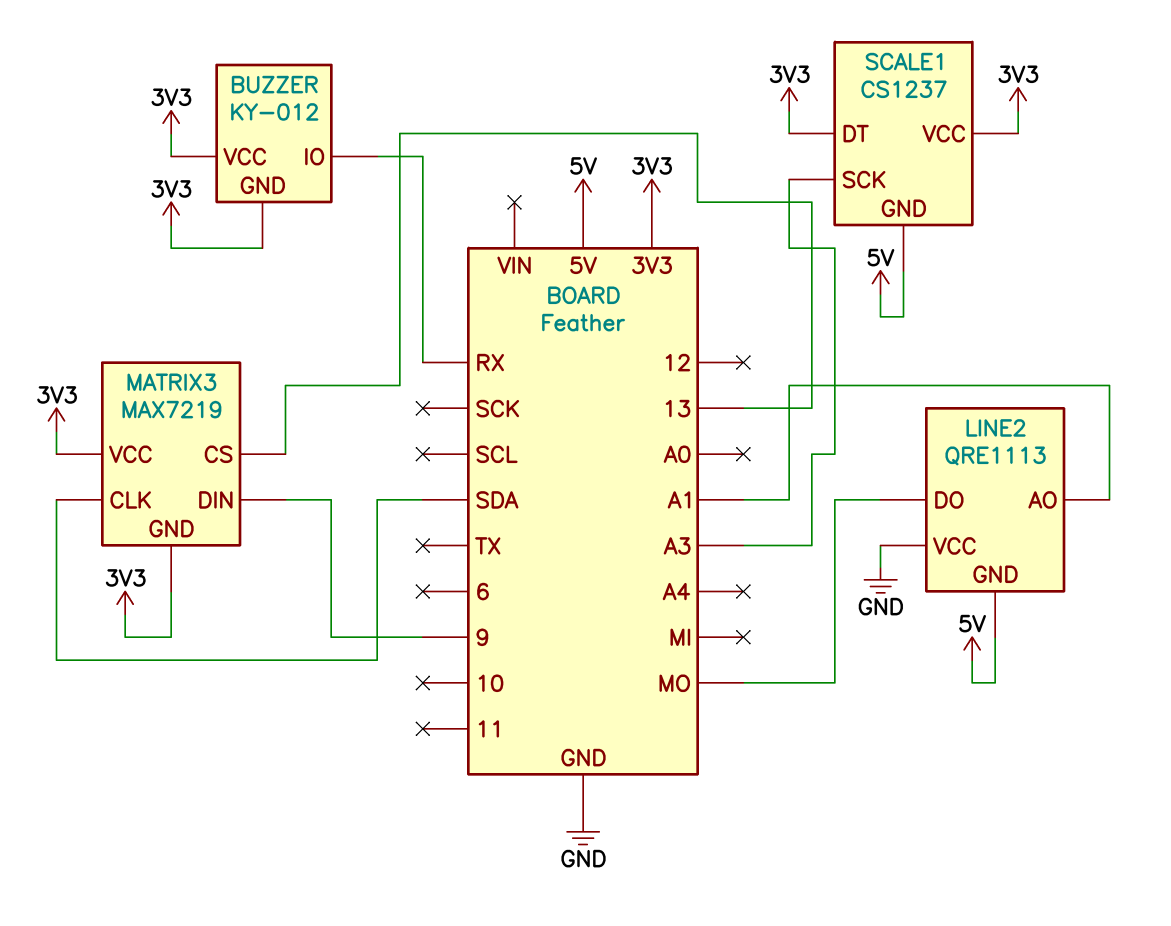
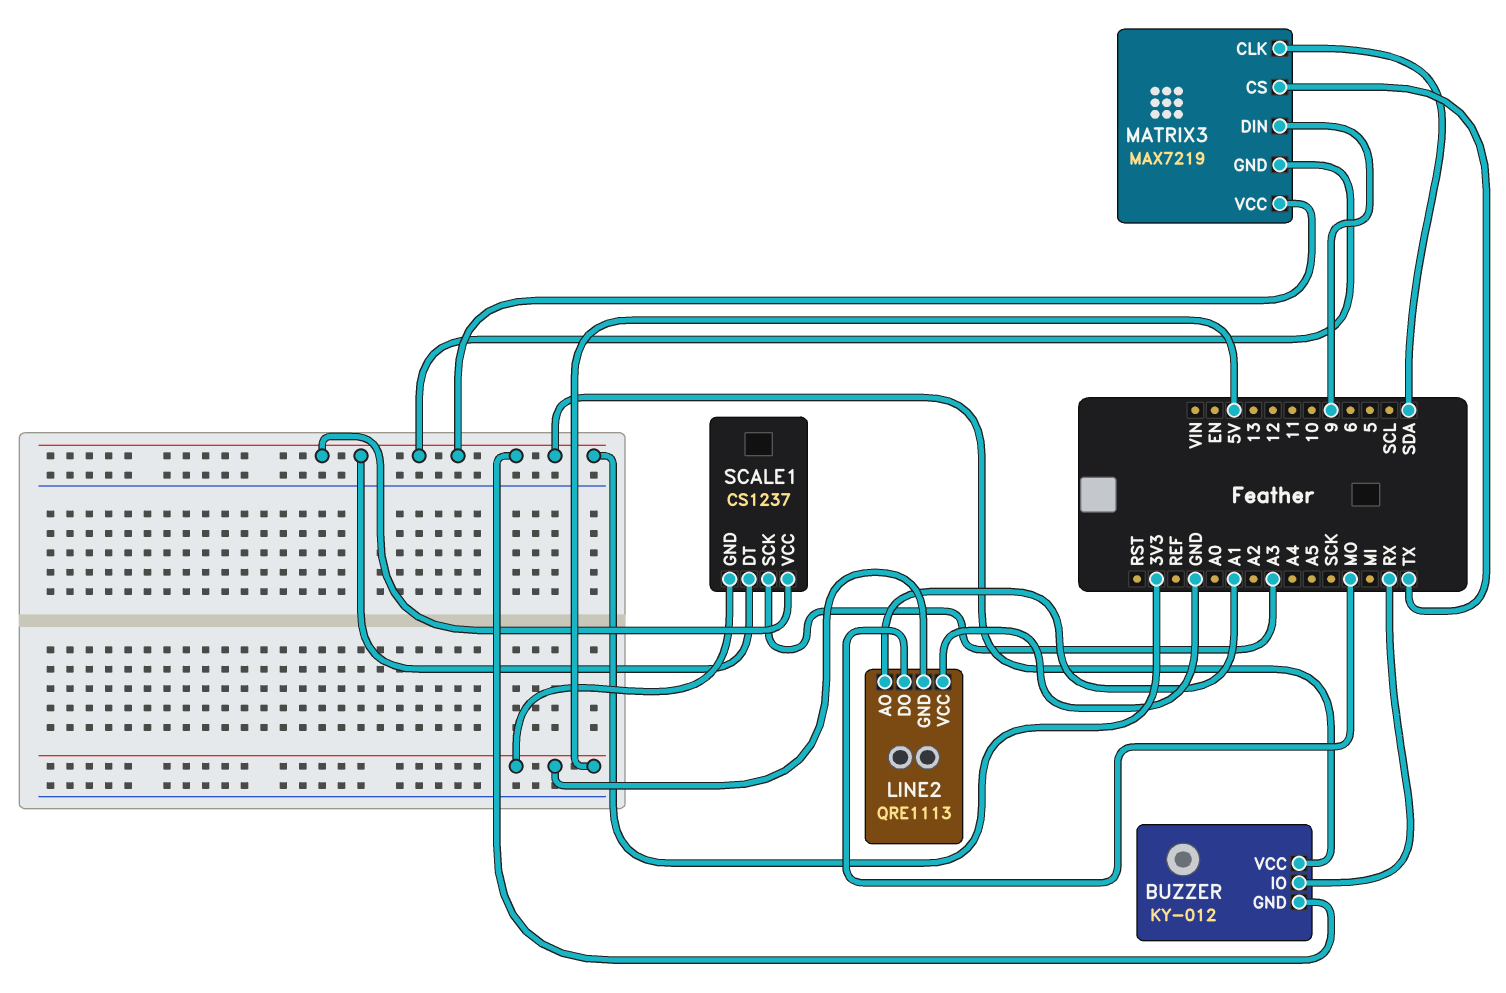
MATRIX3 pin CS: 13 -> TX

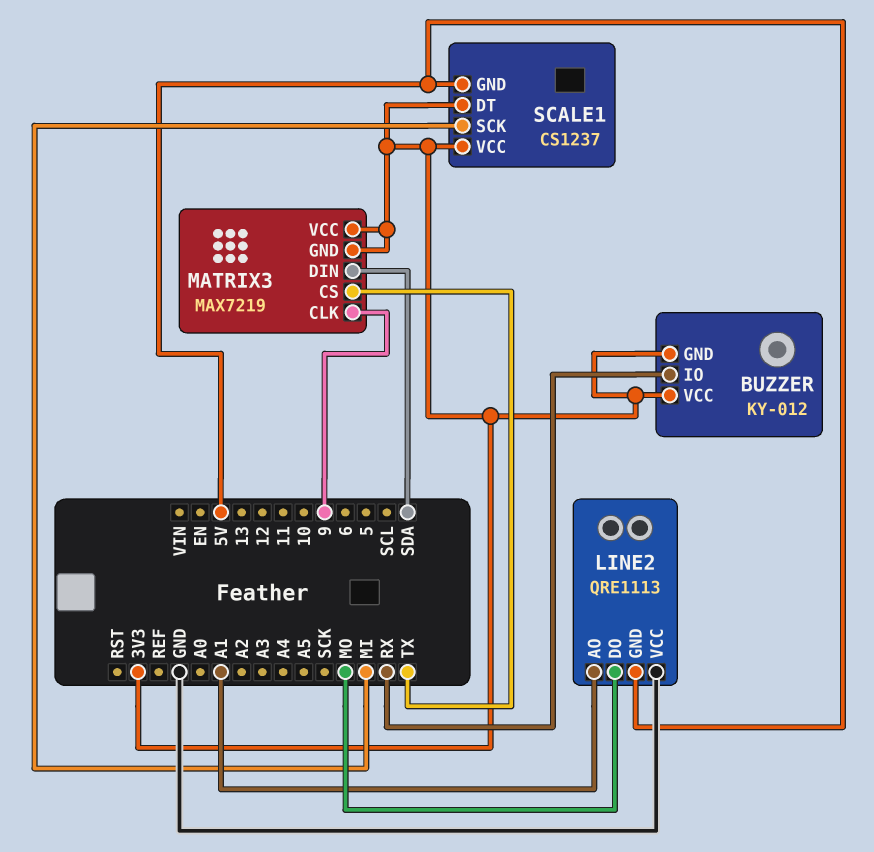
MATRIX3 pin CLK: SDA -> 9
MATRIX3 pin DIN: 9 -> SDA
SCALE1 pin SCK: A3 -> MI

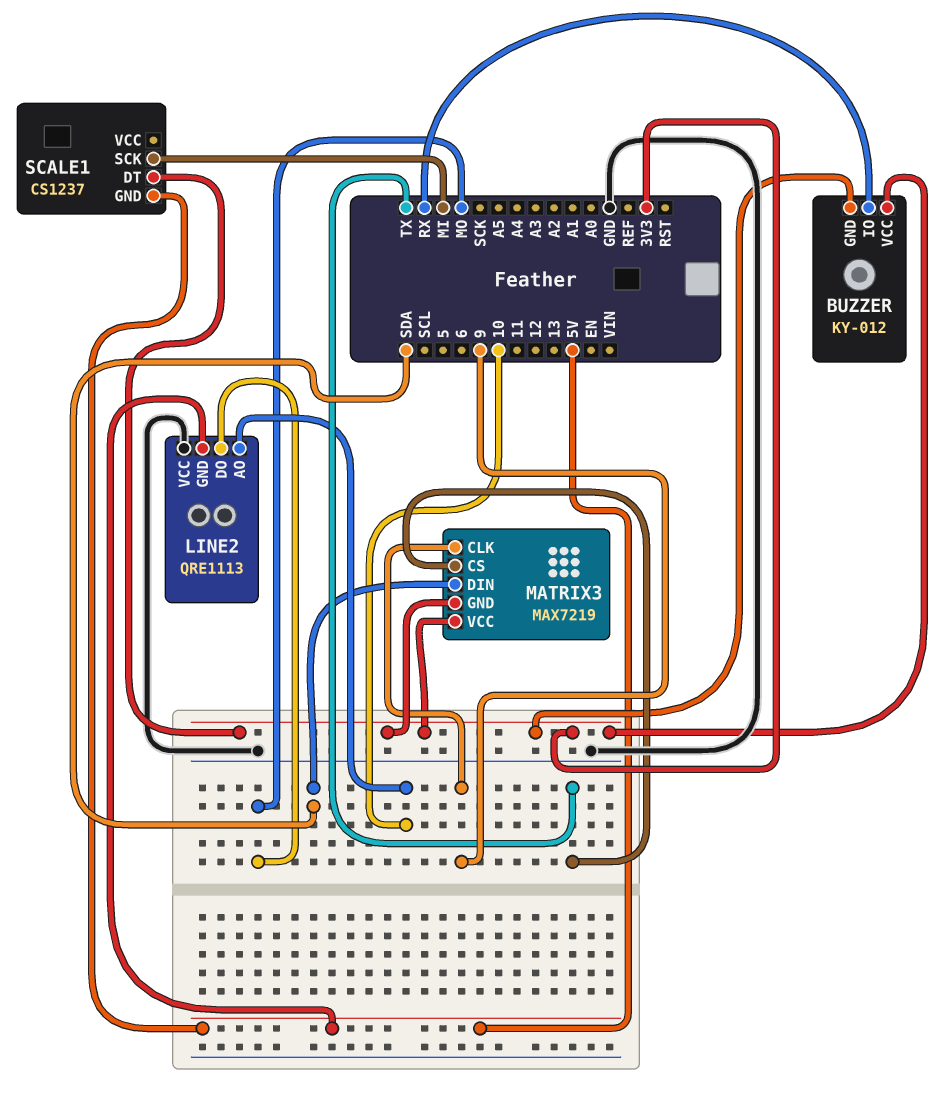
LINE2 pin AO: A1 -> 10
SCALE1 pin VCC: 3V3 -> none

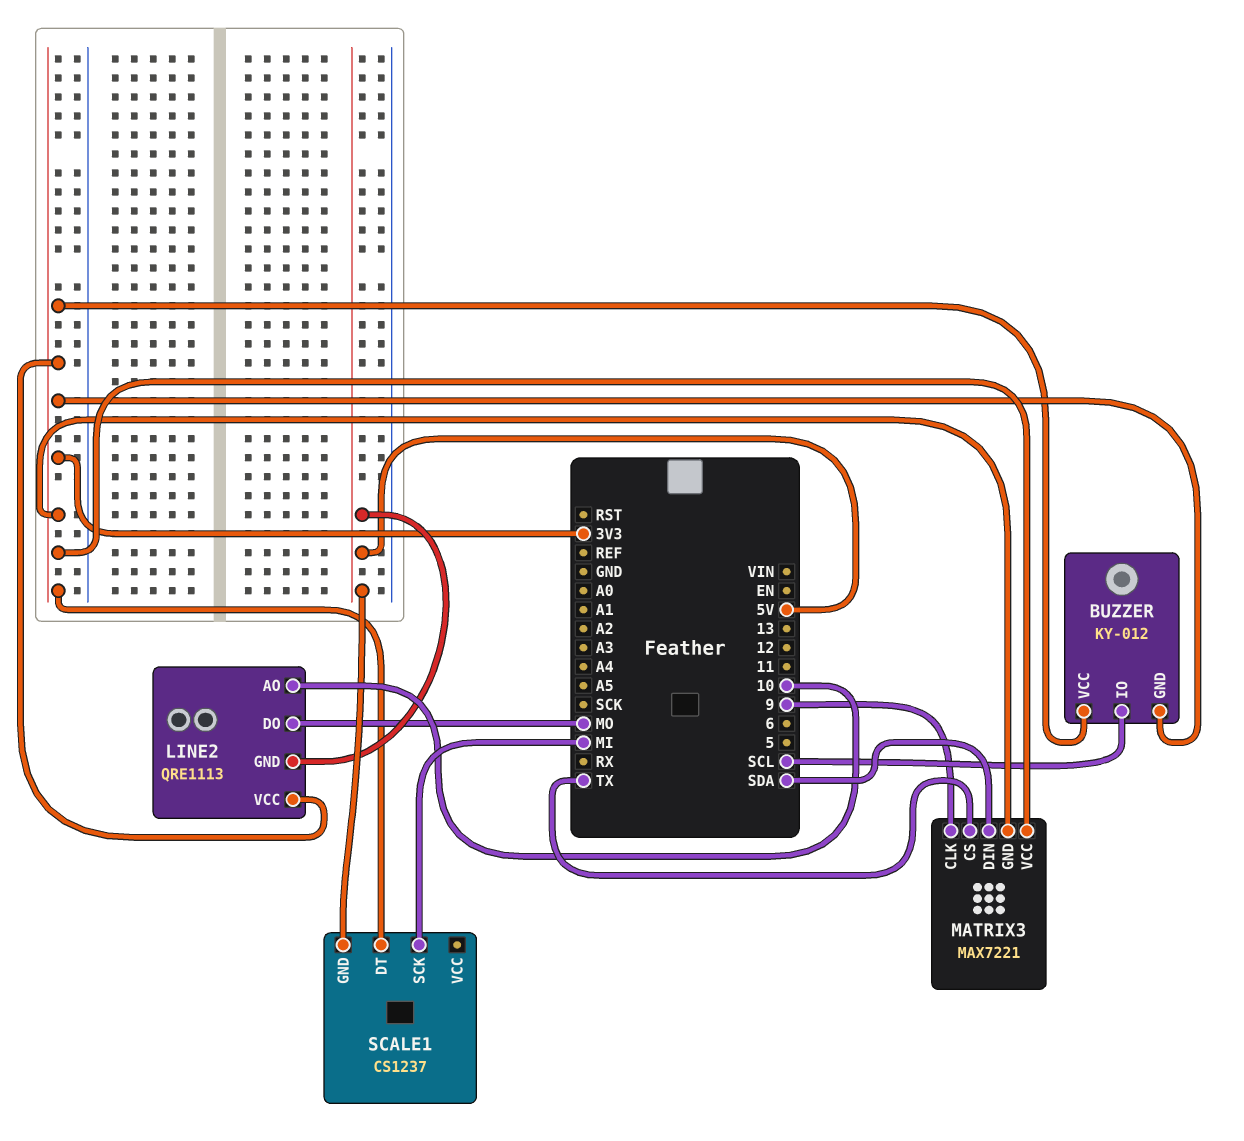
BUZZER pin IO: RX -> SCL
LINE2 pin VCC: GND -> 3V3
MATRIX3: MAX7219 -> MAX7221

